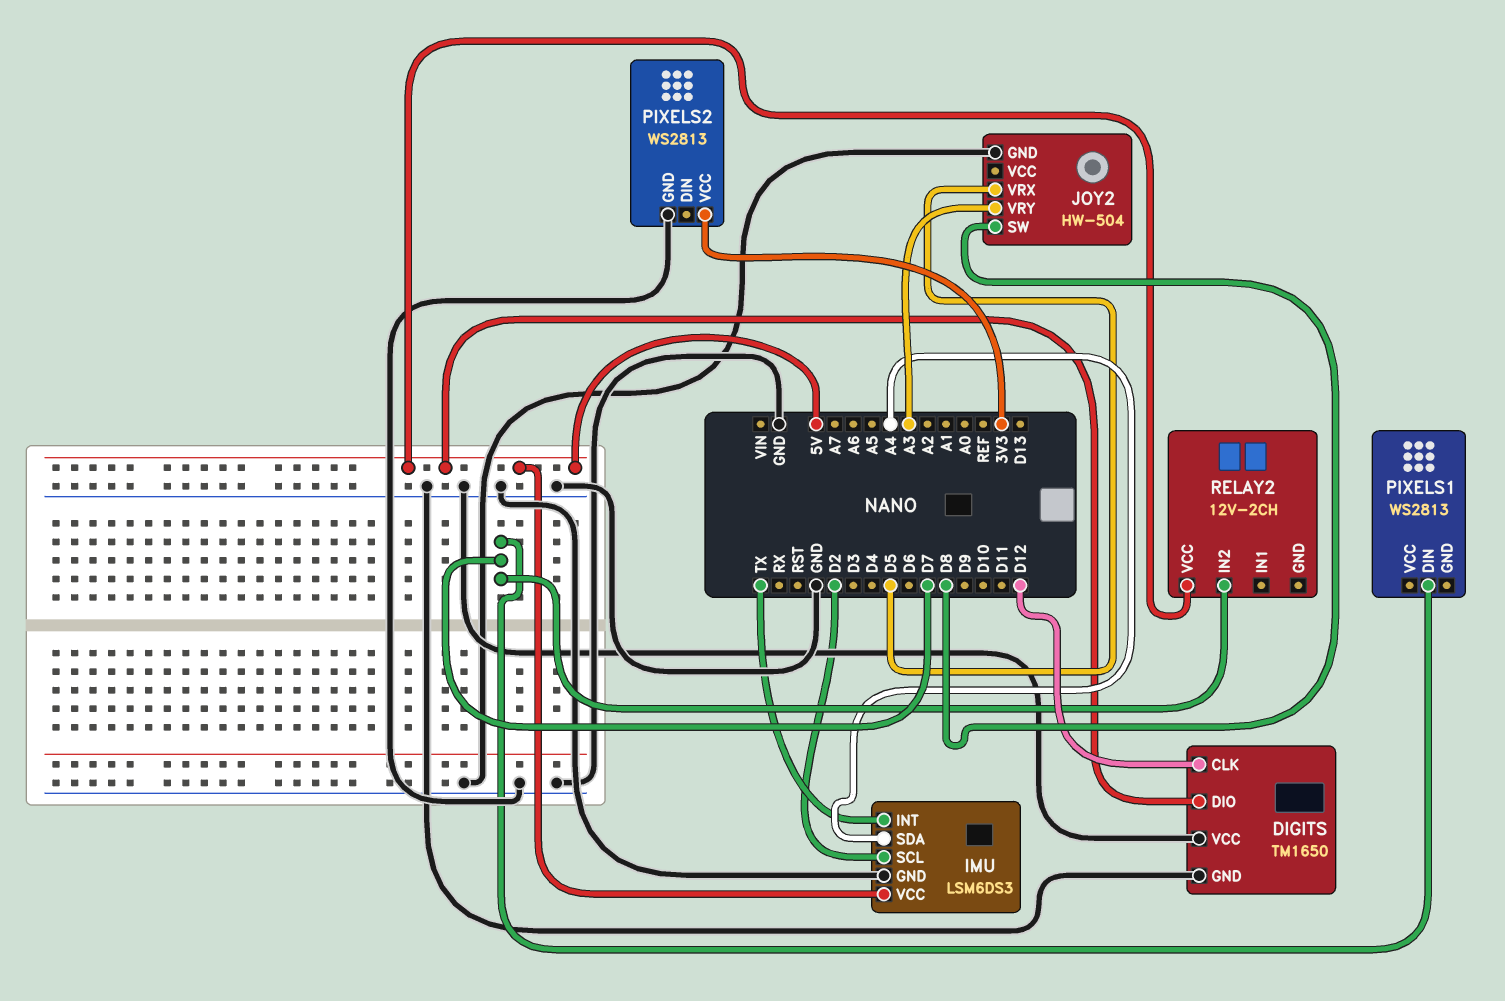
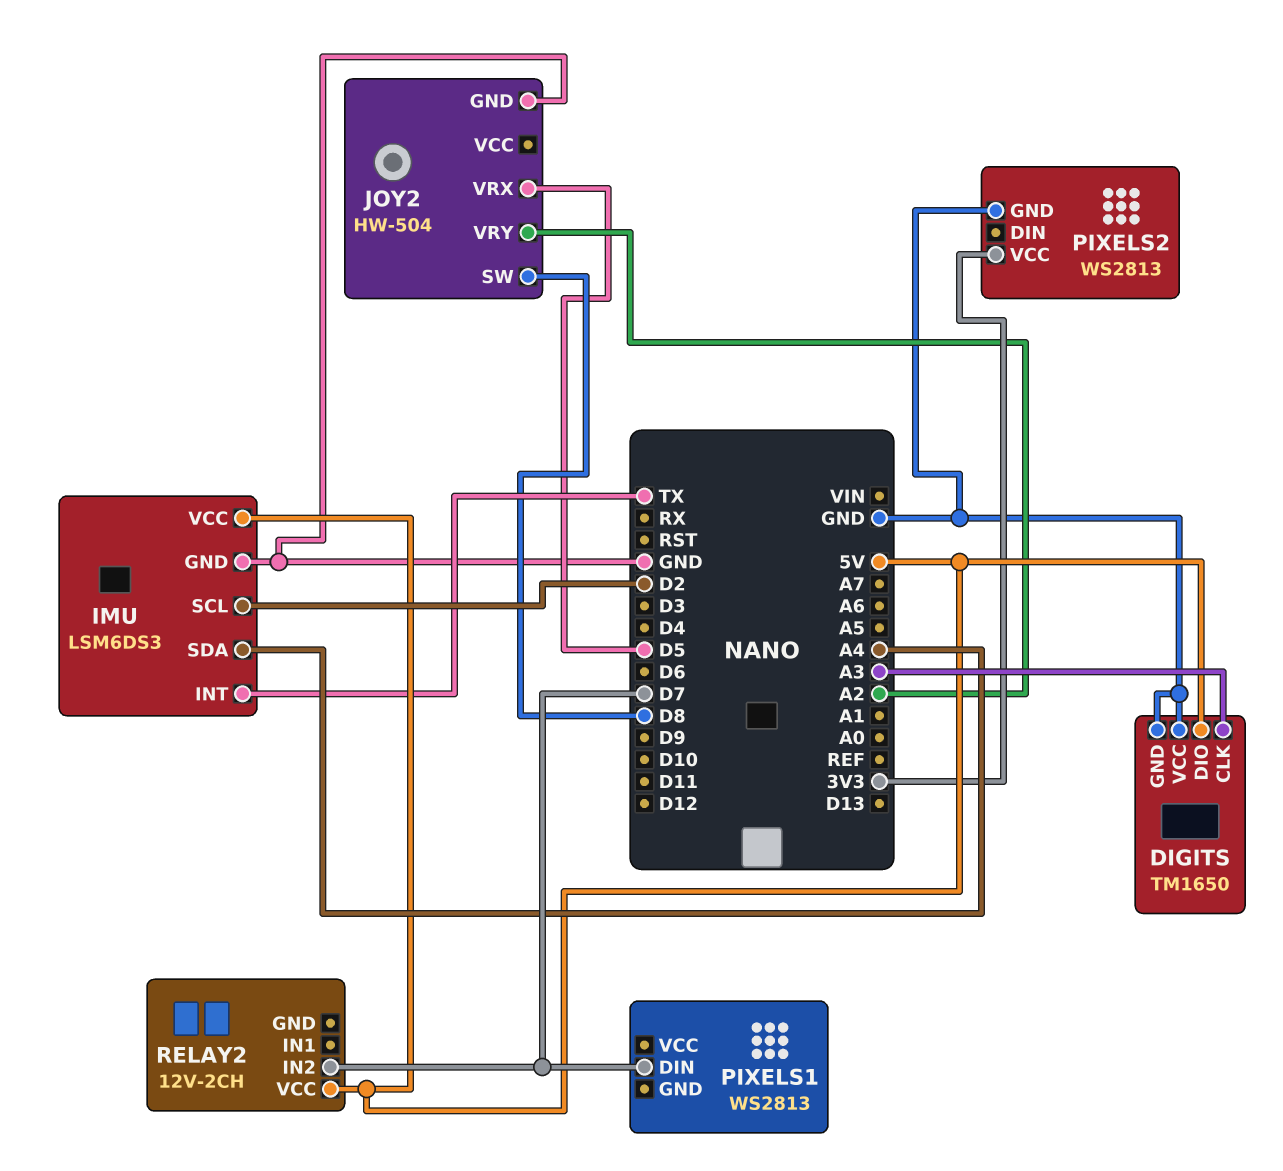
DIGITS pin CLK: D12 -> A3
JOY2 pin VRY: A3 -> A2

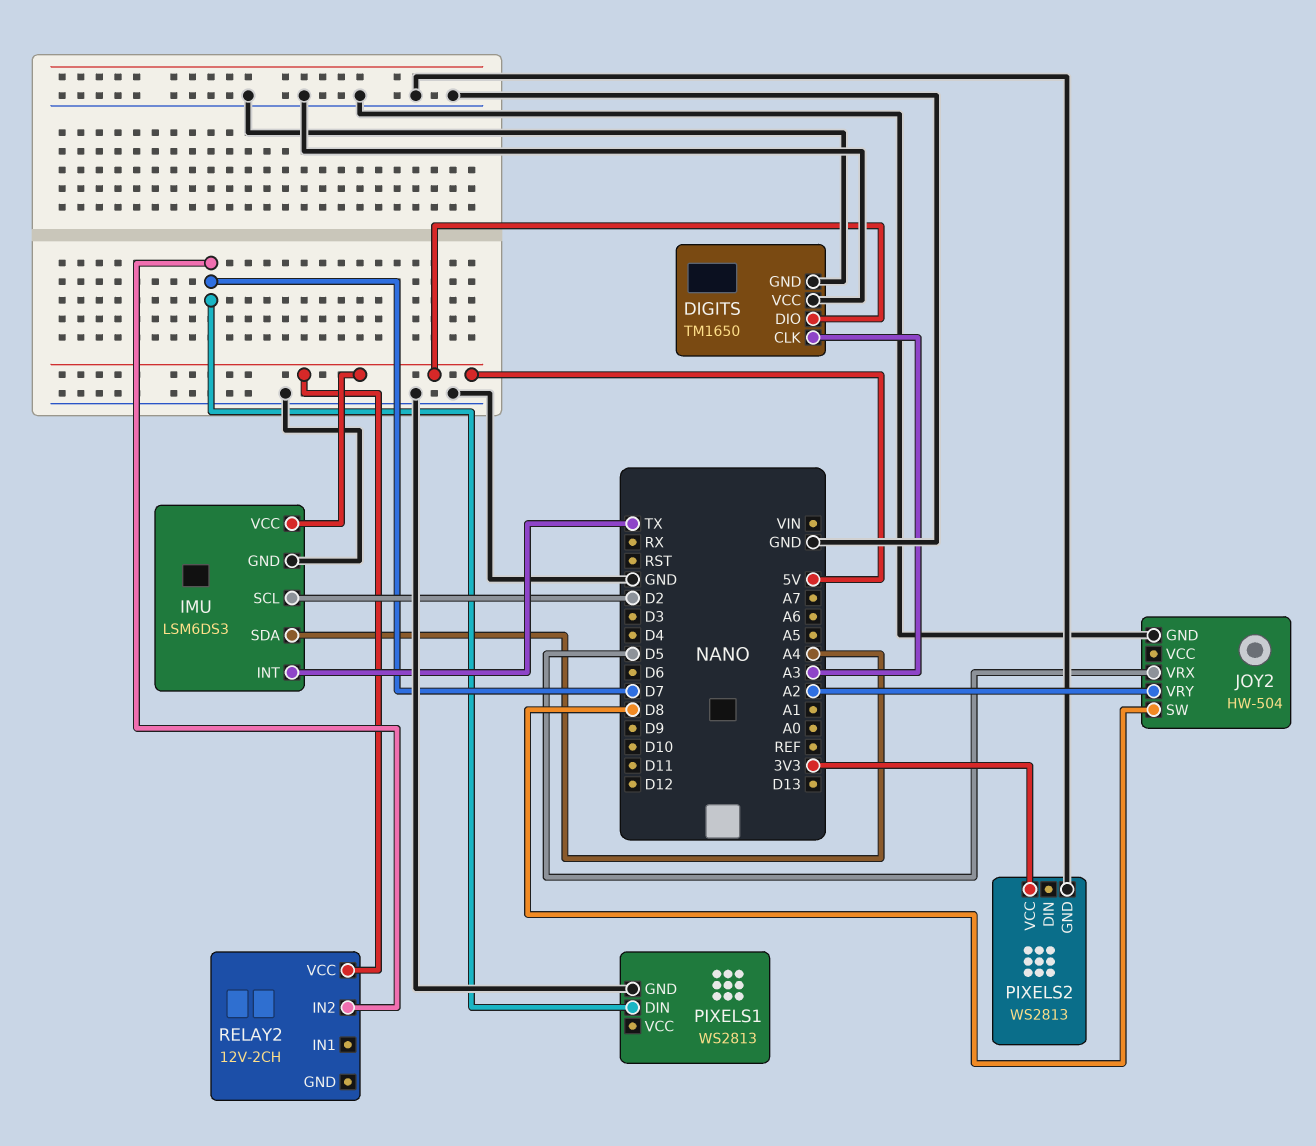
PIXELS1 pin GND: none -> GND

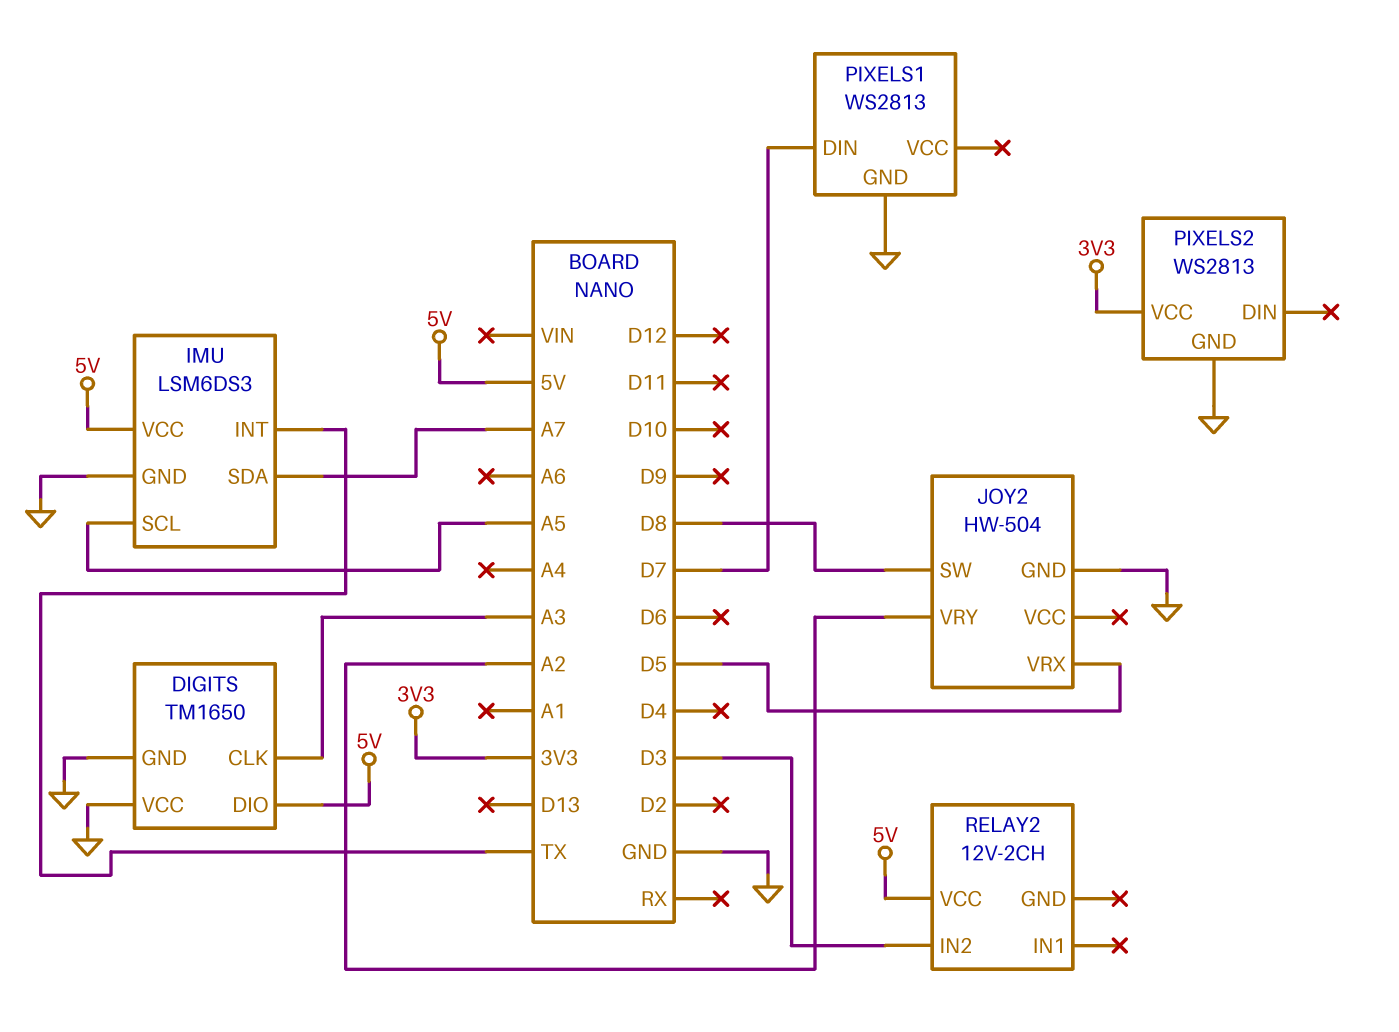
IMU pin SCL: D2 -> A5
IMU pin SDA: A4 -> A7
RELAY2 pin IN2: D7 -> D3

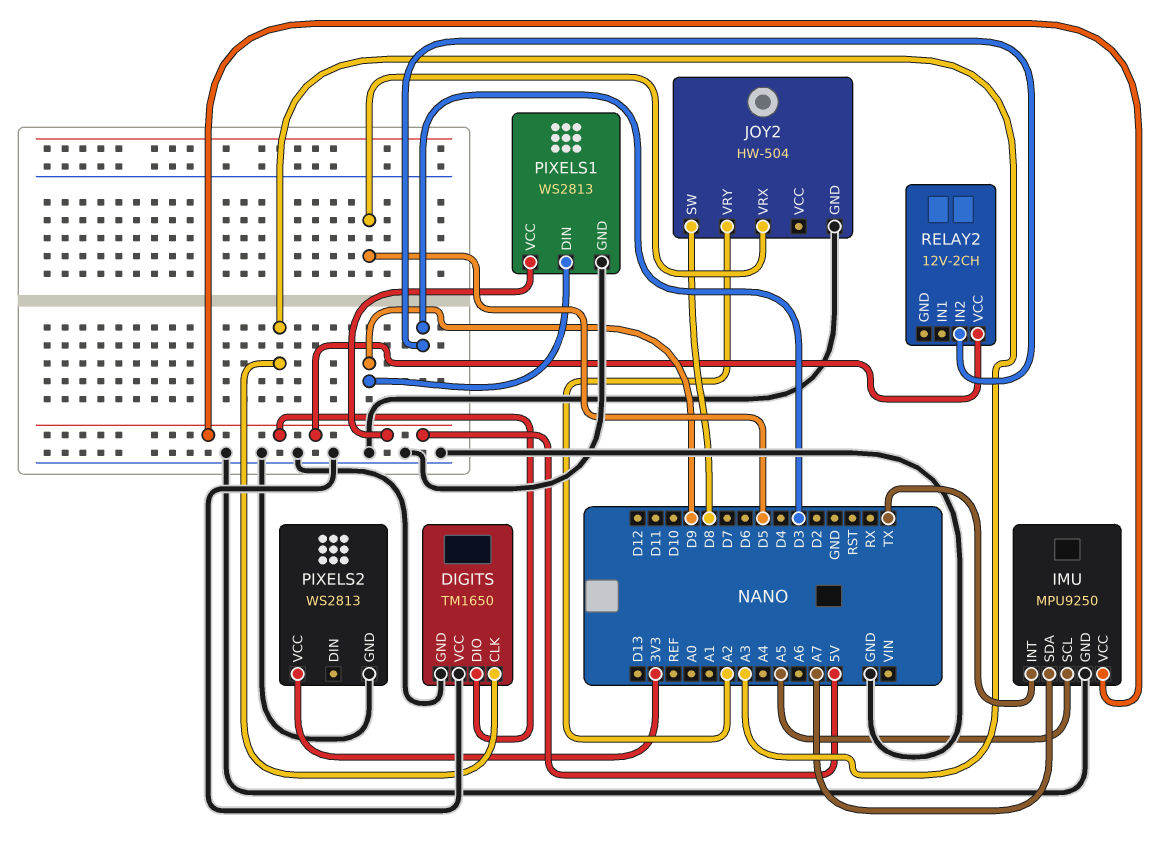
IMU: LSM6DS3 -> MPU9250
PIXELS1 pin DIN: D7 -> D9
PIXELS1 pin VCC: none -> 5V

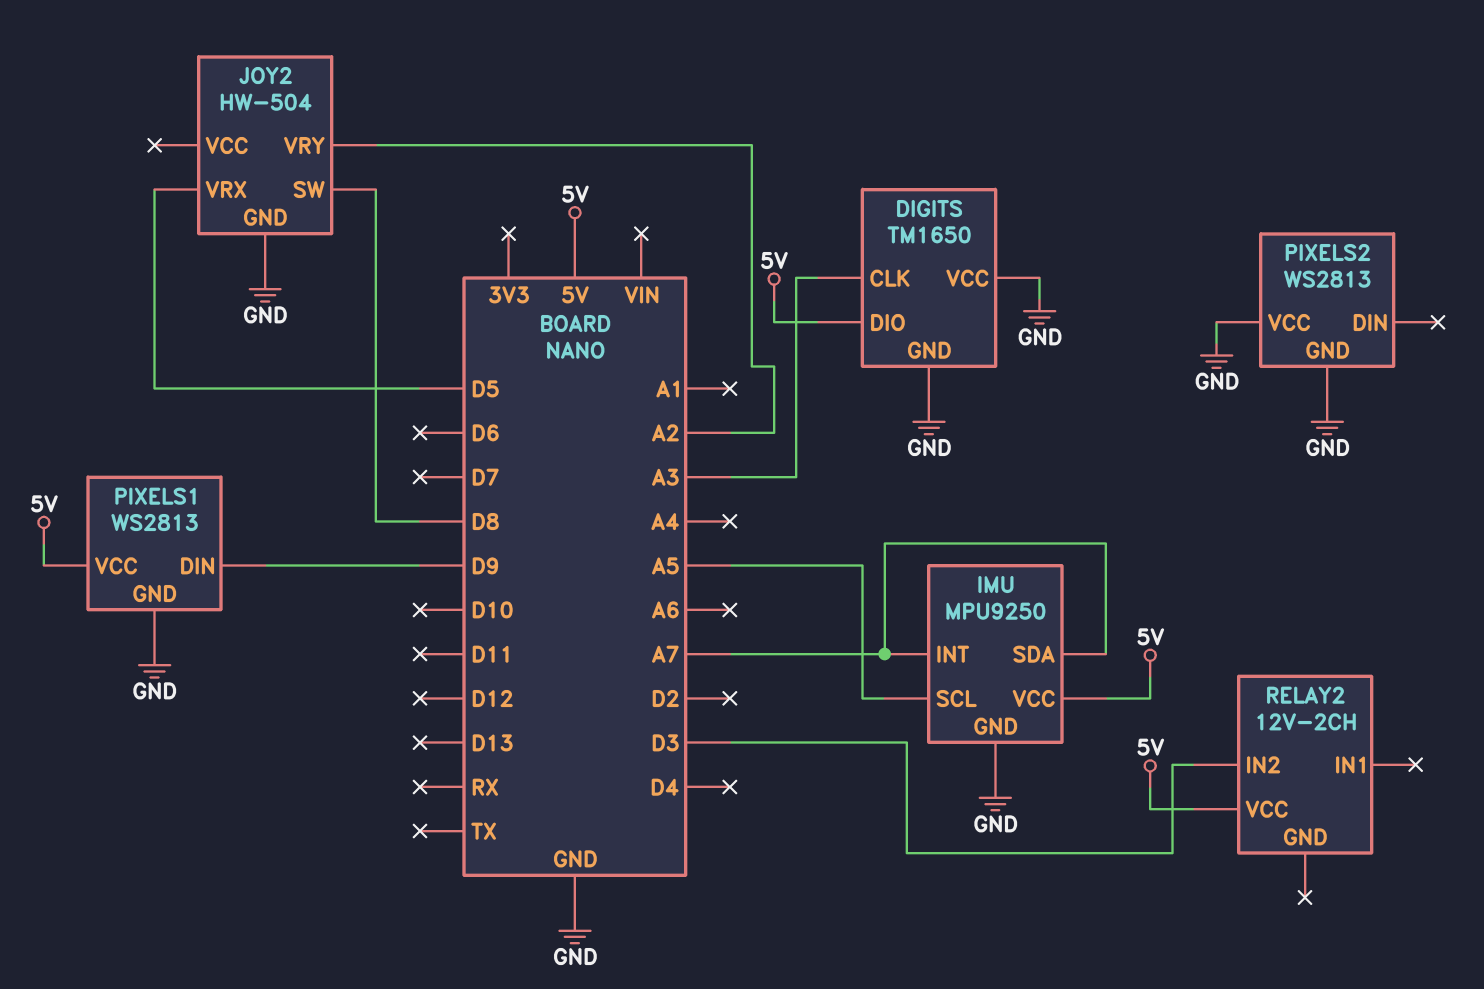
IMU pin INT: TX -> A7
PIXELS2 pin VCC: 3V3 -> GND

